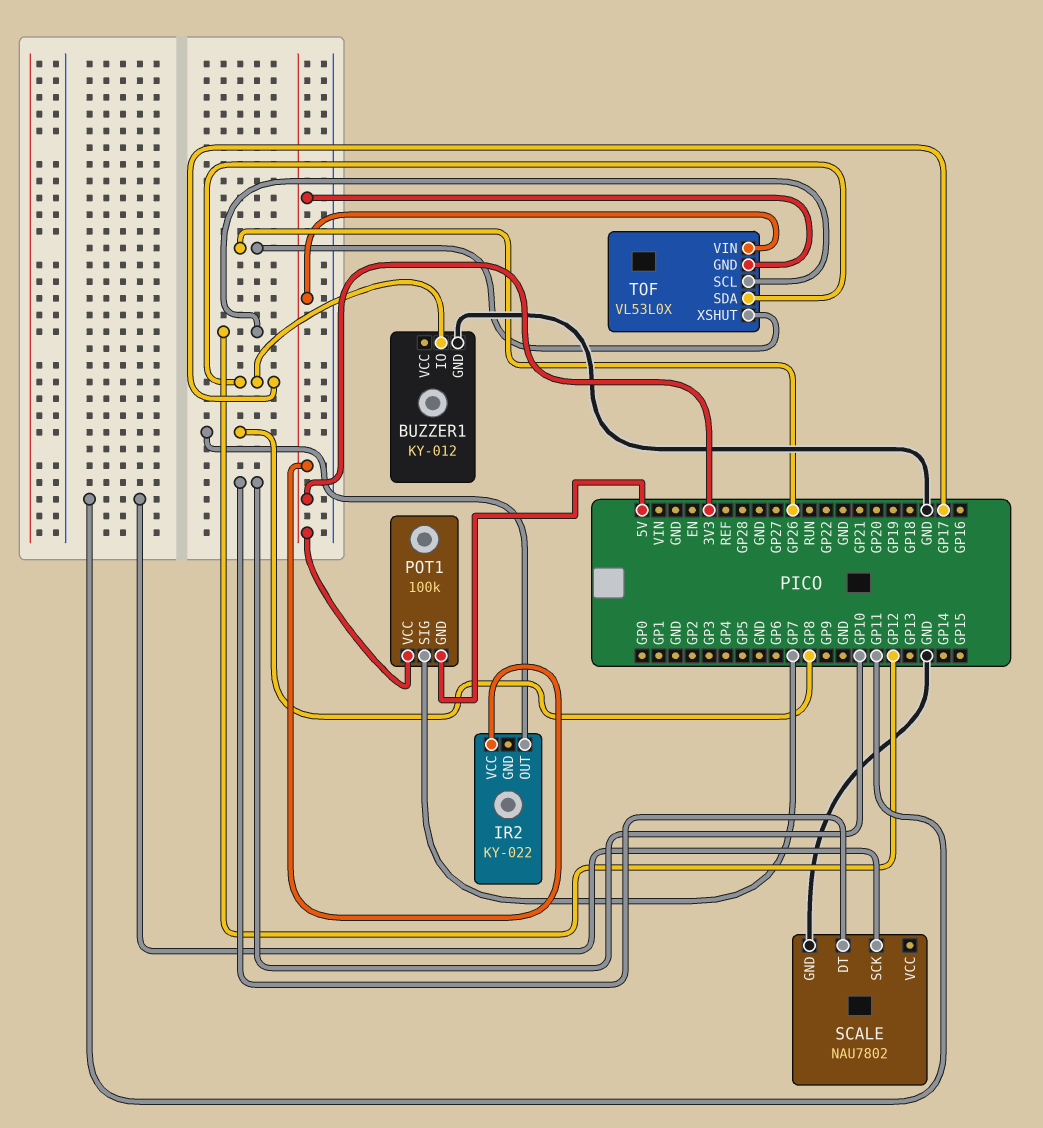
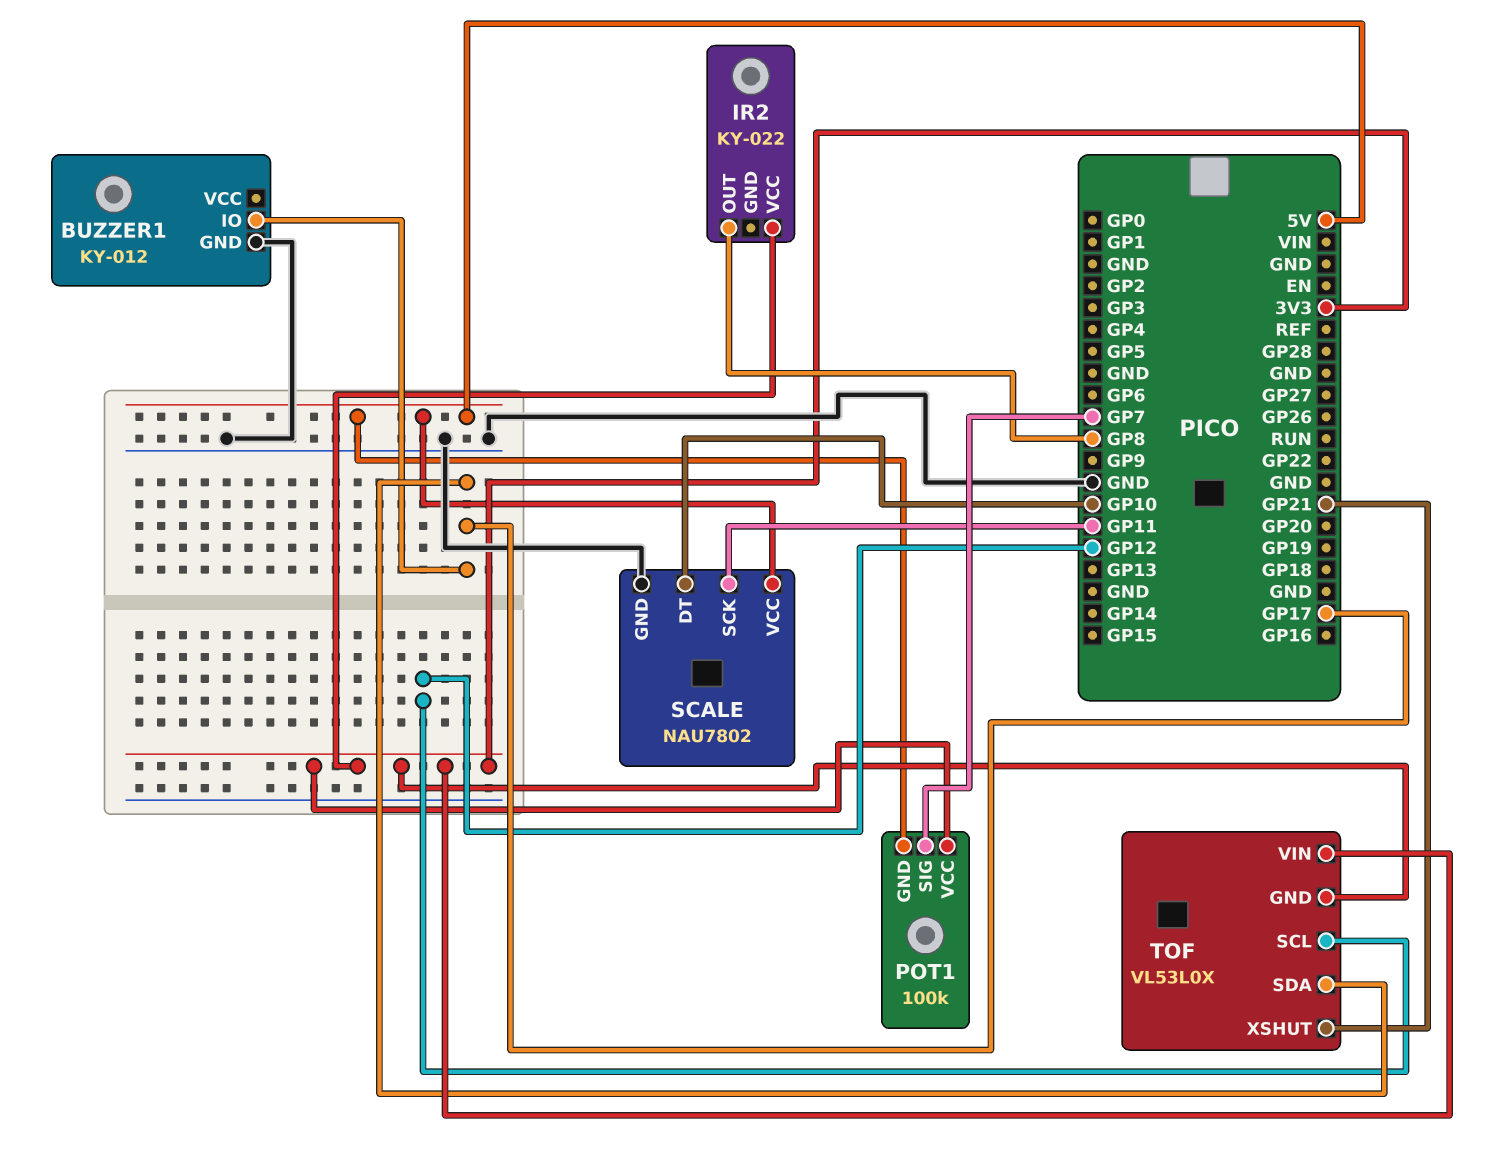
SCALE pin VCC: none -> 5V
TOF pin XSHUT: GP26 -> GP21

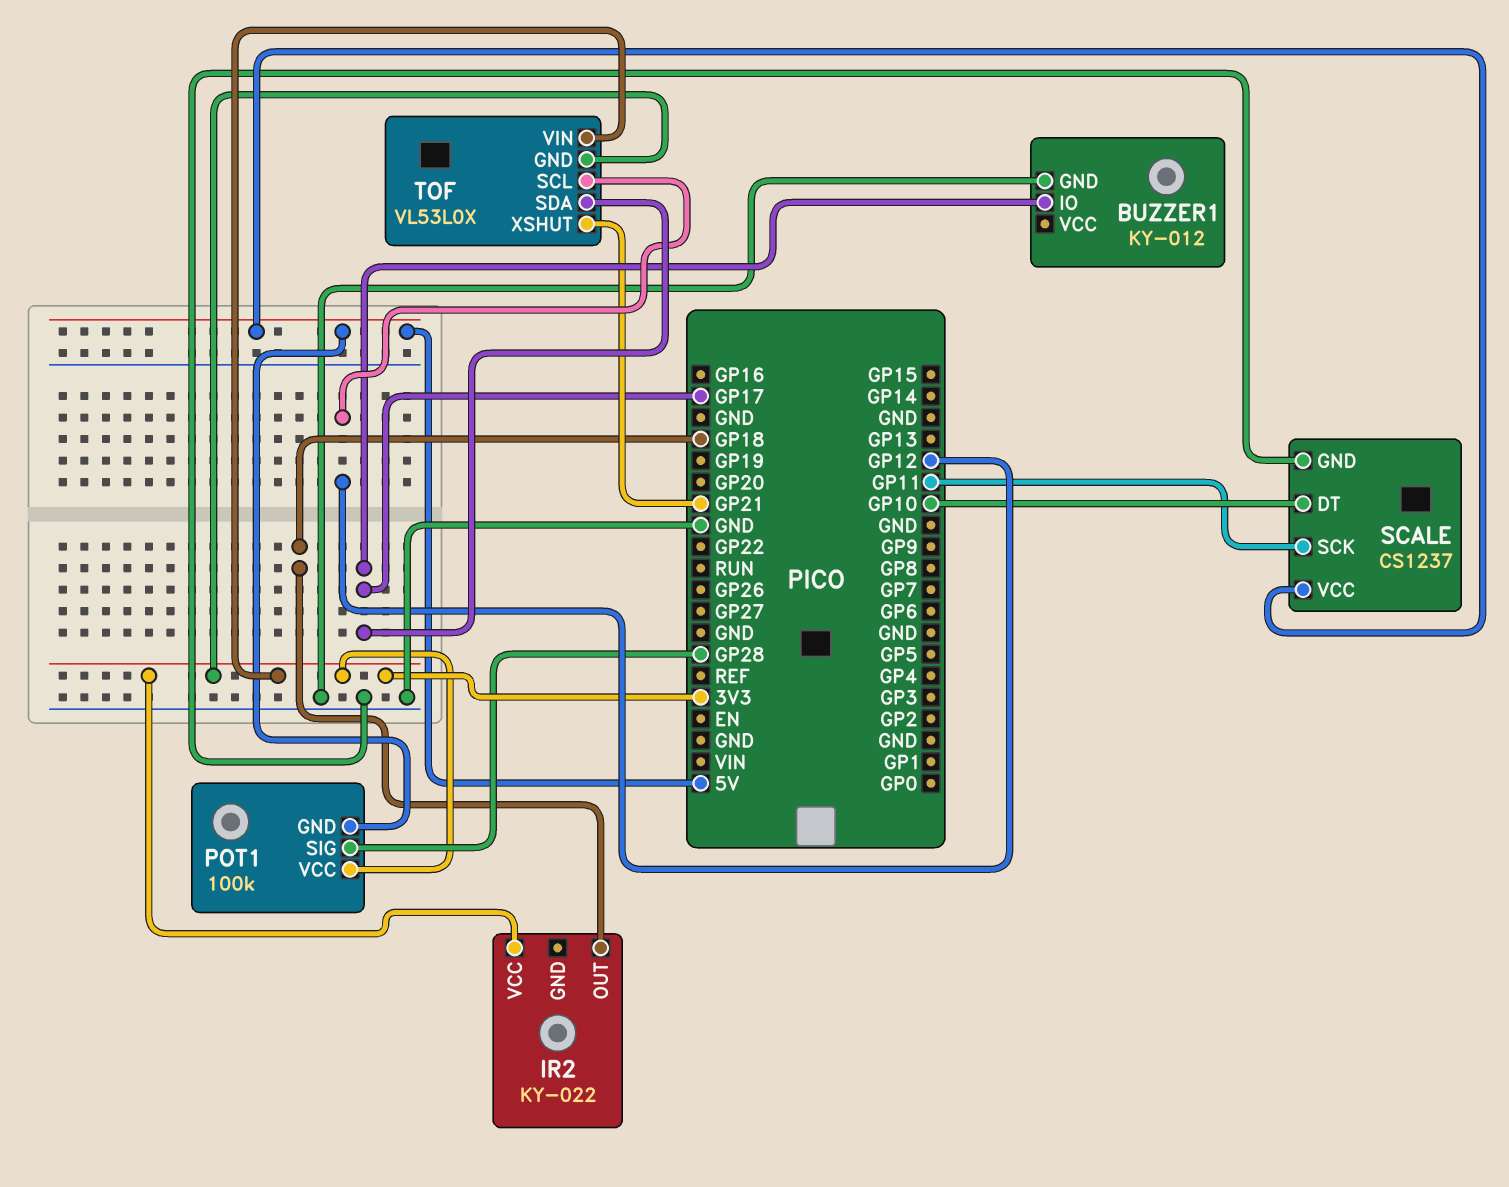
IR2 pin OUT: GP8 -> GP18
POT1 pin SIG: GP7 -> GP28
SCALE: NAU7802 -> CS1237

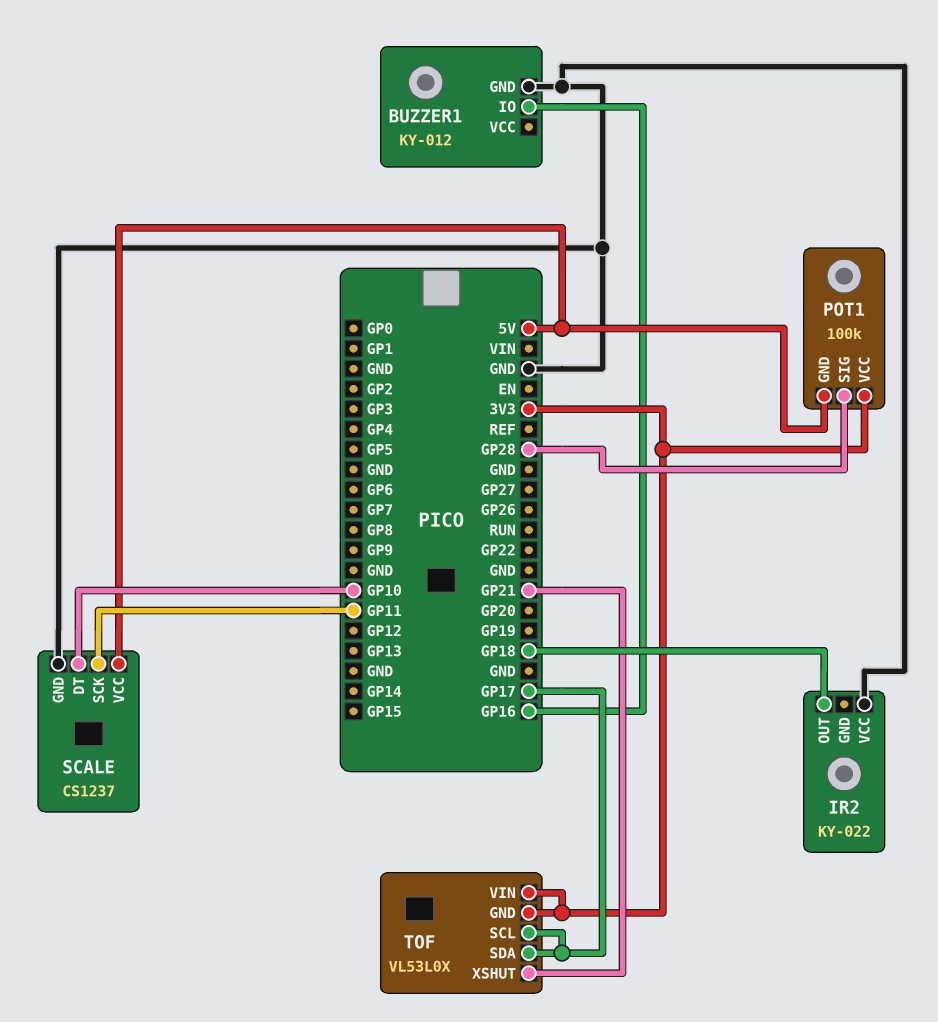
BUZZER1 pin IO: GP17 -> GP16
IR2 pin VCC: 3V3 -> GND
TOF pin SCL: GP12 -> GP17

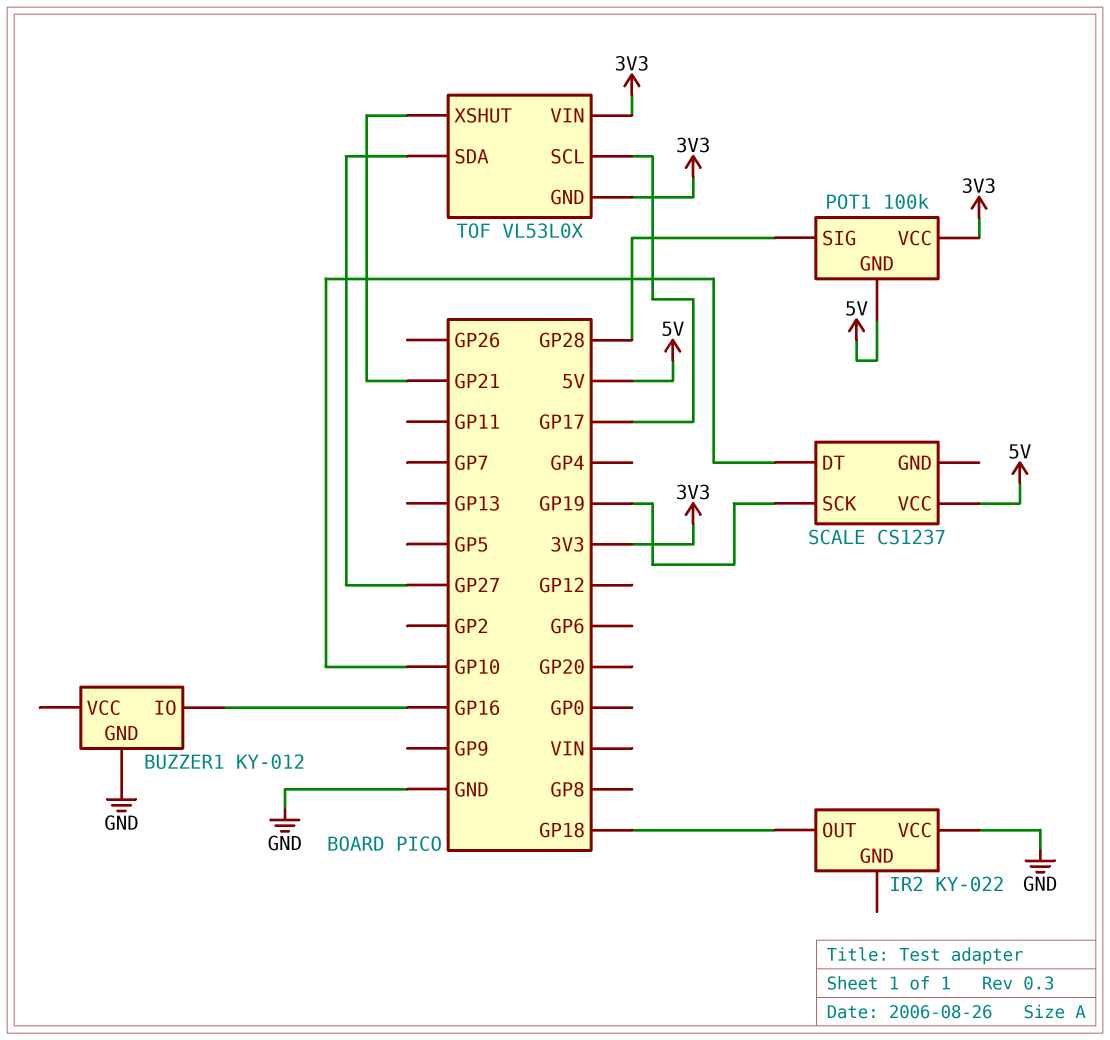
SCALE pin GND: GND -> none
SCALE pin SCK: GP11 -> GP19
TOF pin SDA: GP17 -> GP27

